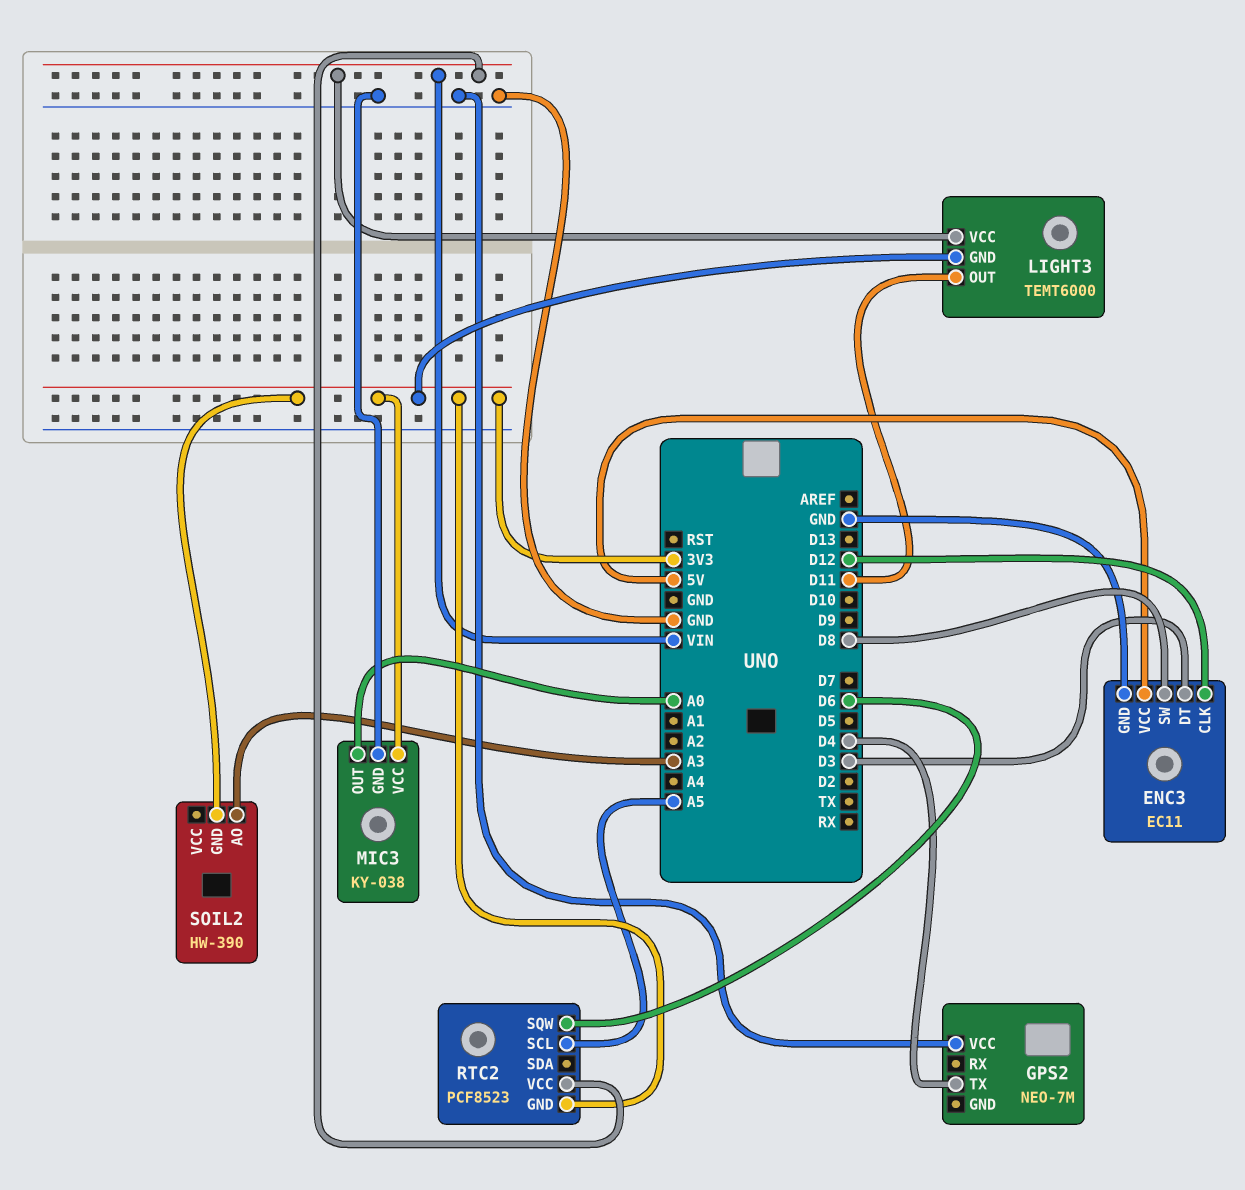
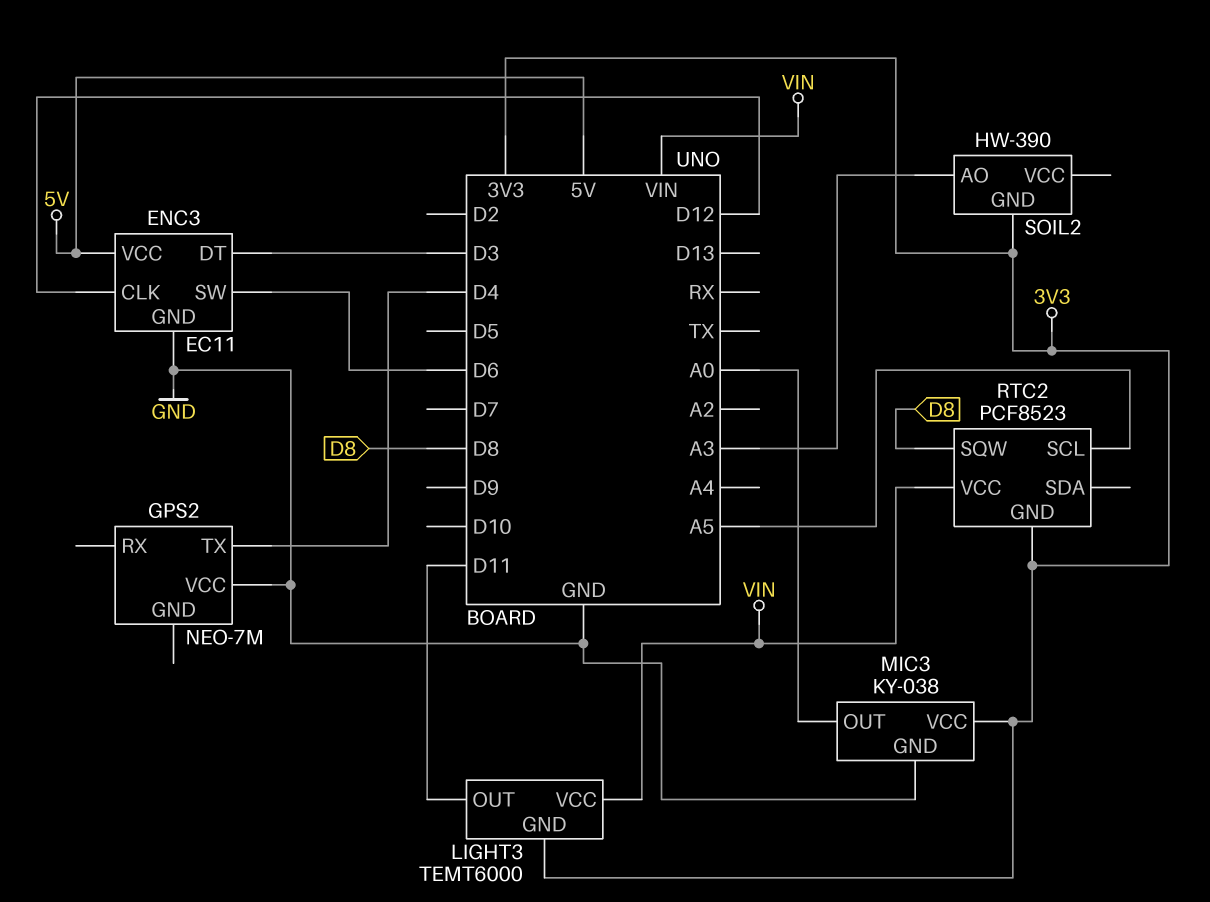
ENC3 pin SW: D8 -> D6
RTC2 pin SQW: D6 -> D8

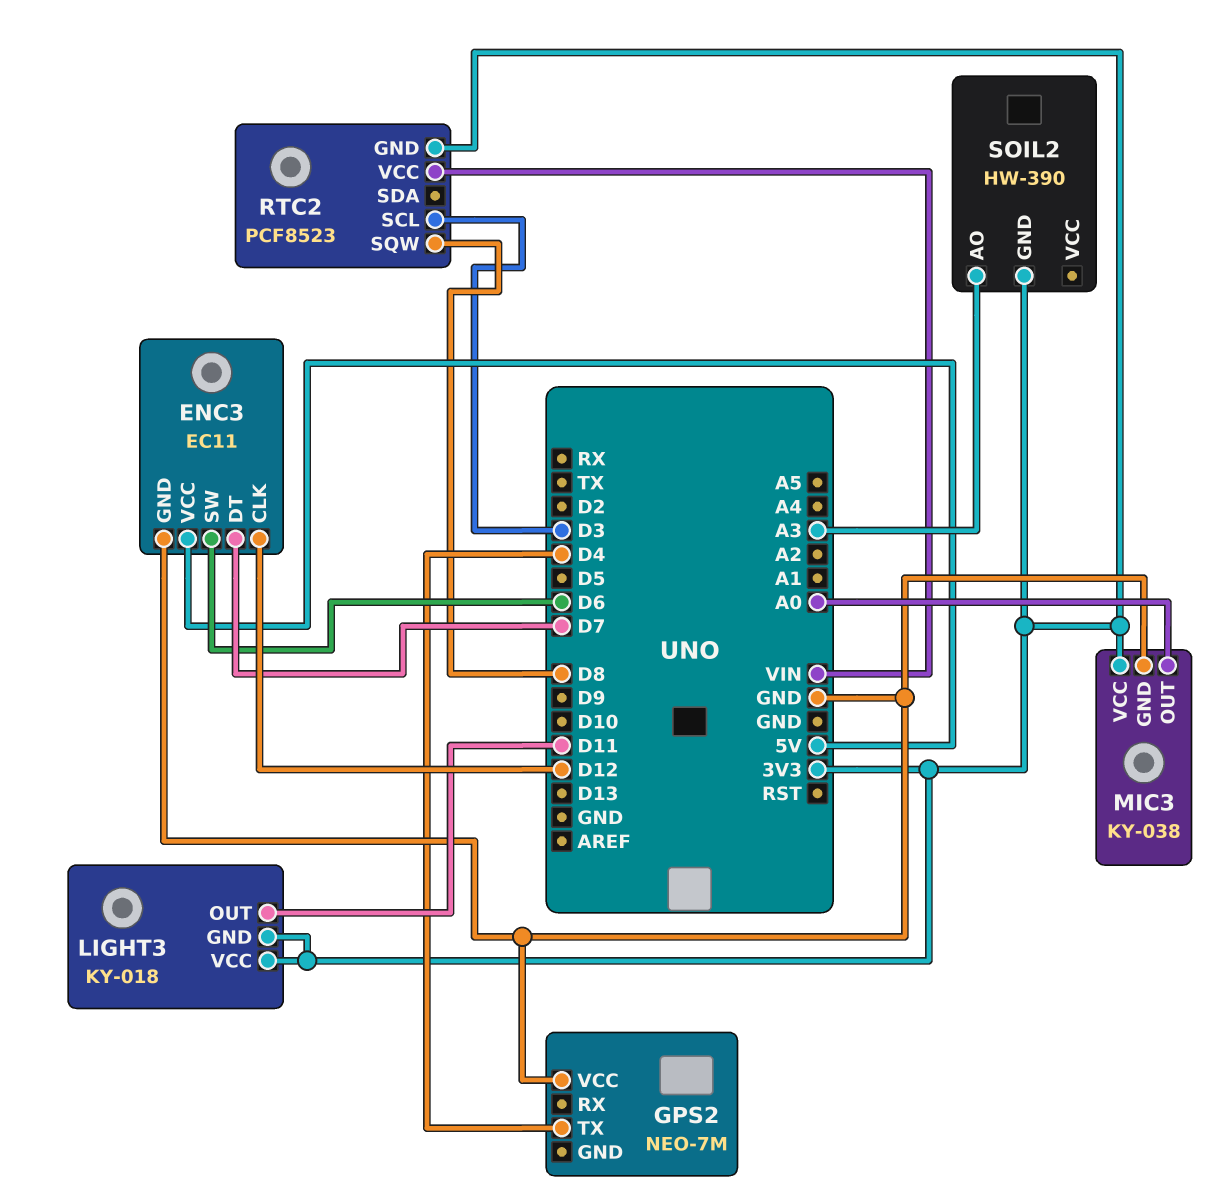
ENC3 pin DT: D3 -> D7
LIGHT3: TEMT6000 -> KY-018
LIGHT3 pin VCC: VIN -> 3V3
RTC2 pin SCL: A5 -> D3

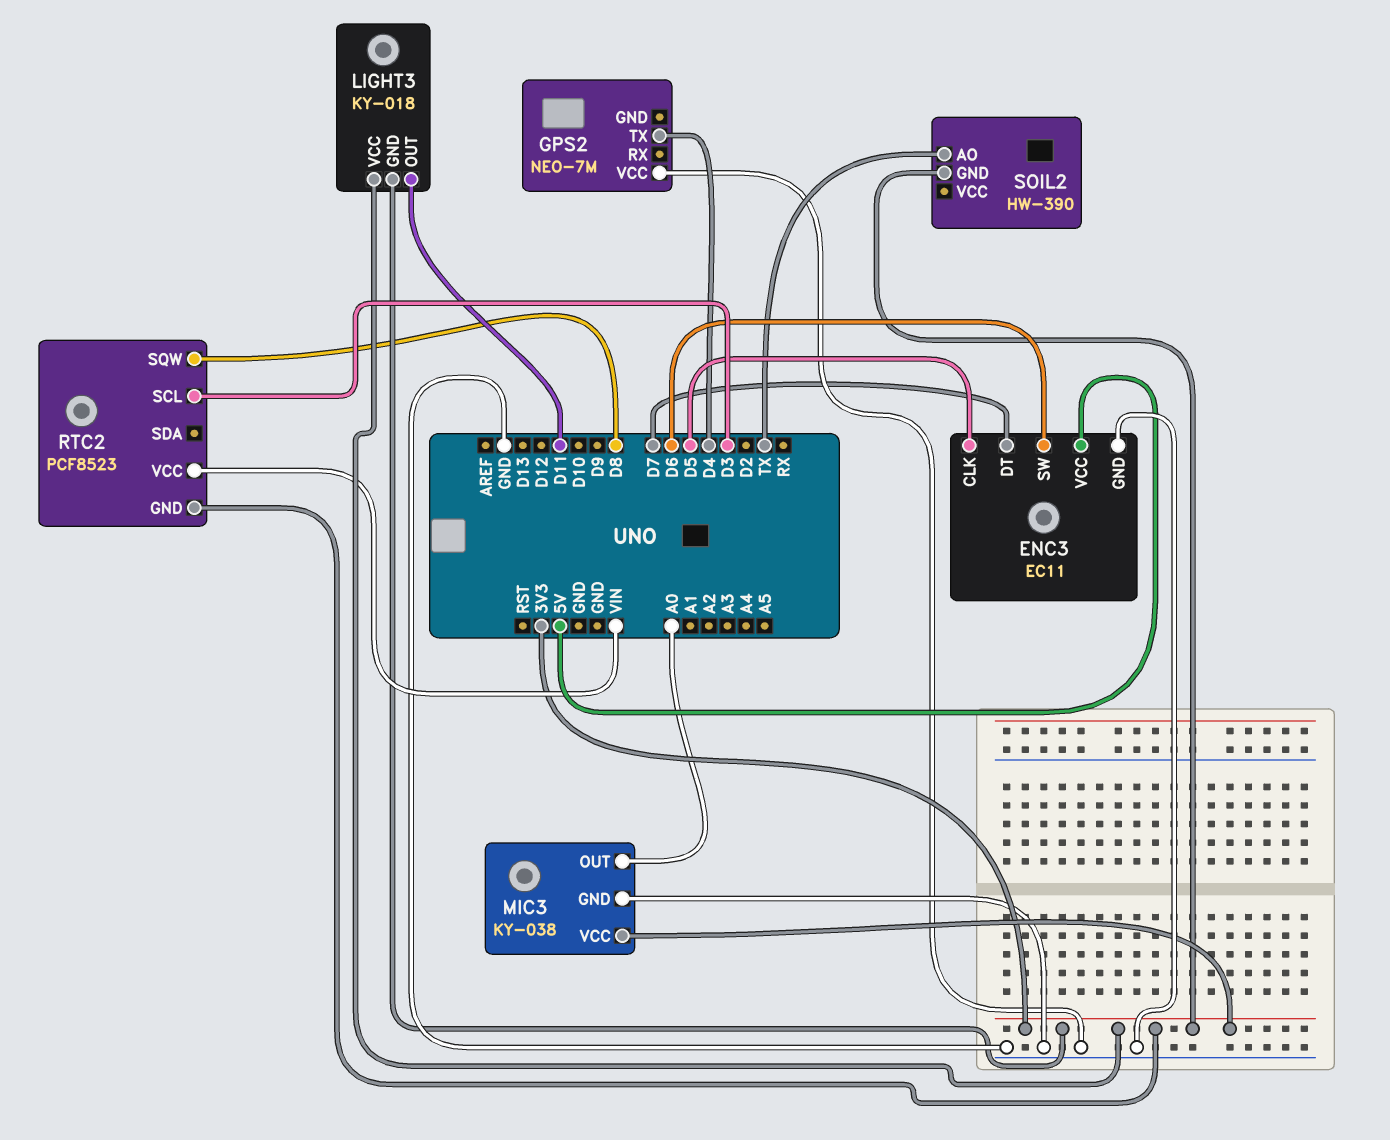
ENC3 pin CLK: D12 -> D5
SOIL2 pin AO: A3 -> TX

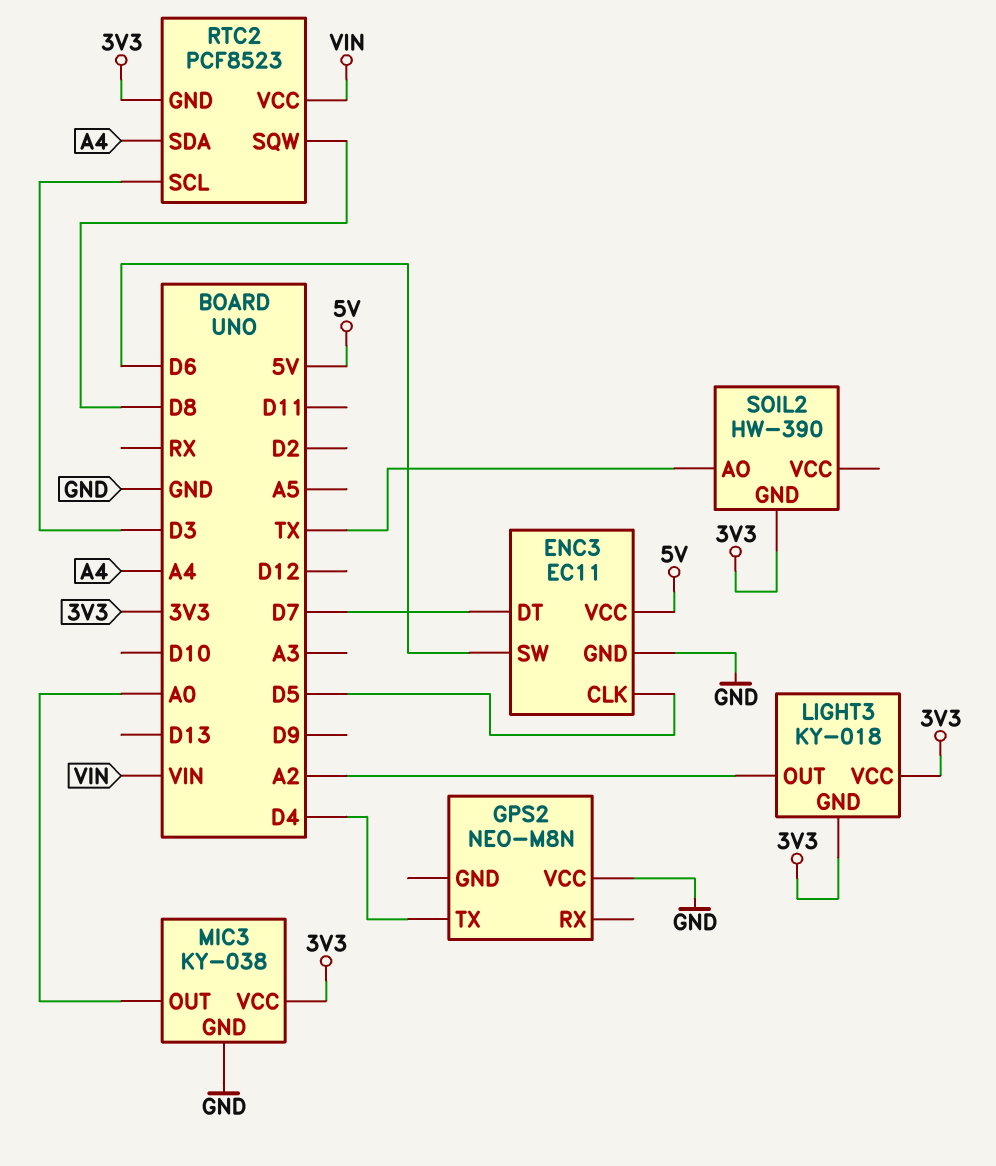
GPS2: NEO-7M -> NEO-M8N
LIGHT3 pin OUT: D11 -> A2
RTC2 pin SDA: none -> A4

